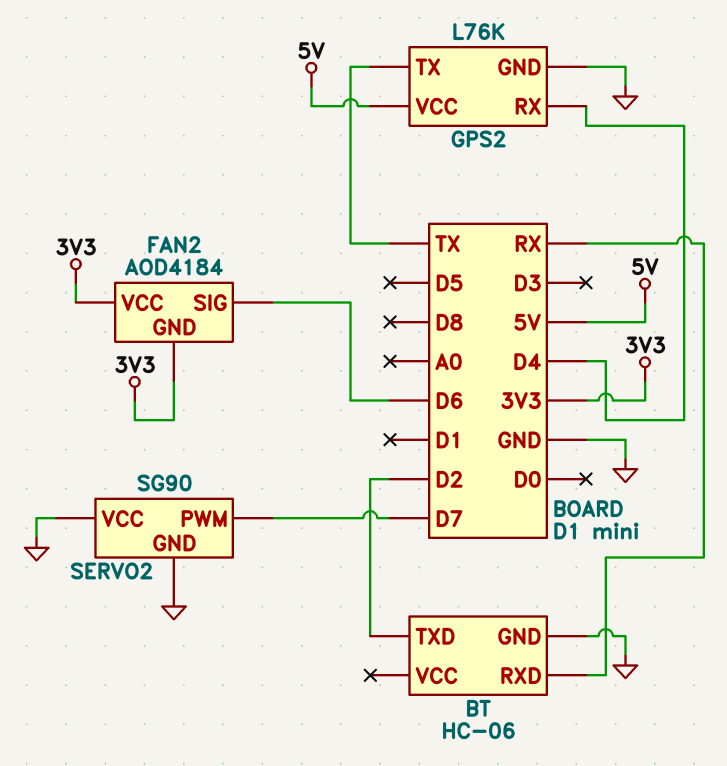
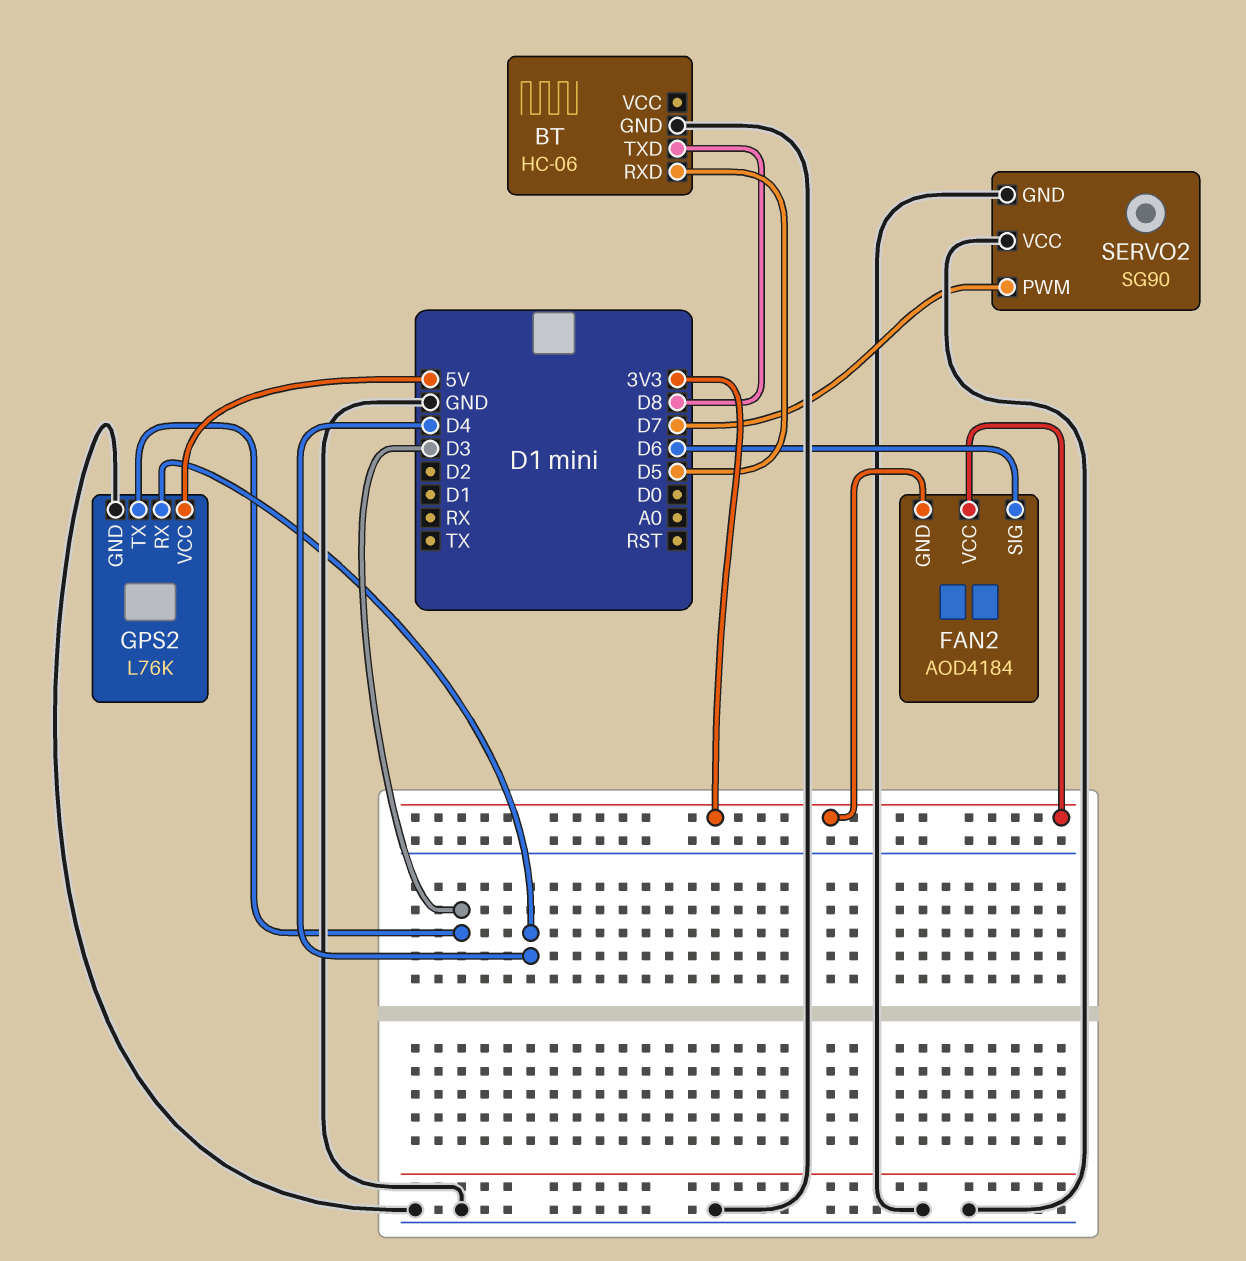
BT pin RXD: RX -> D5
BT pin TXD: D2 -> D8
GPS2 pin TX: TX -> D3

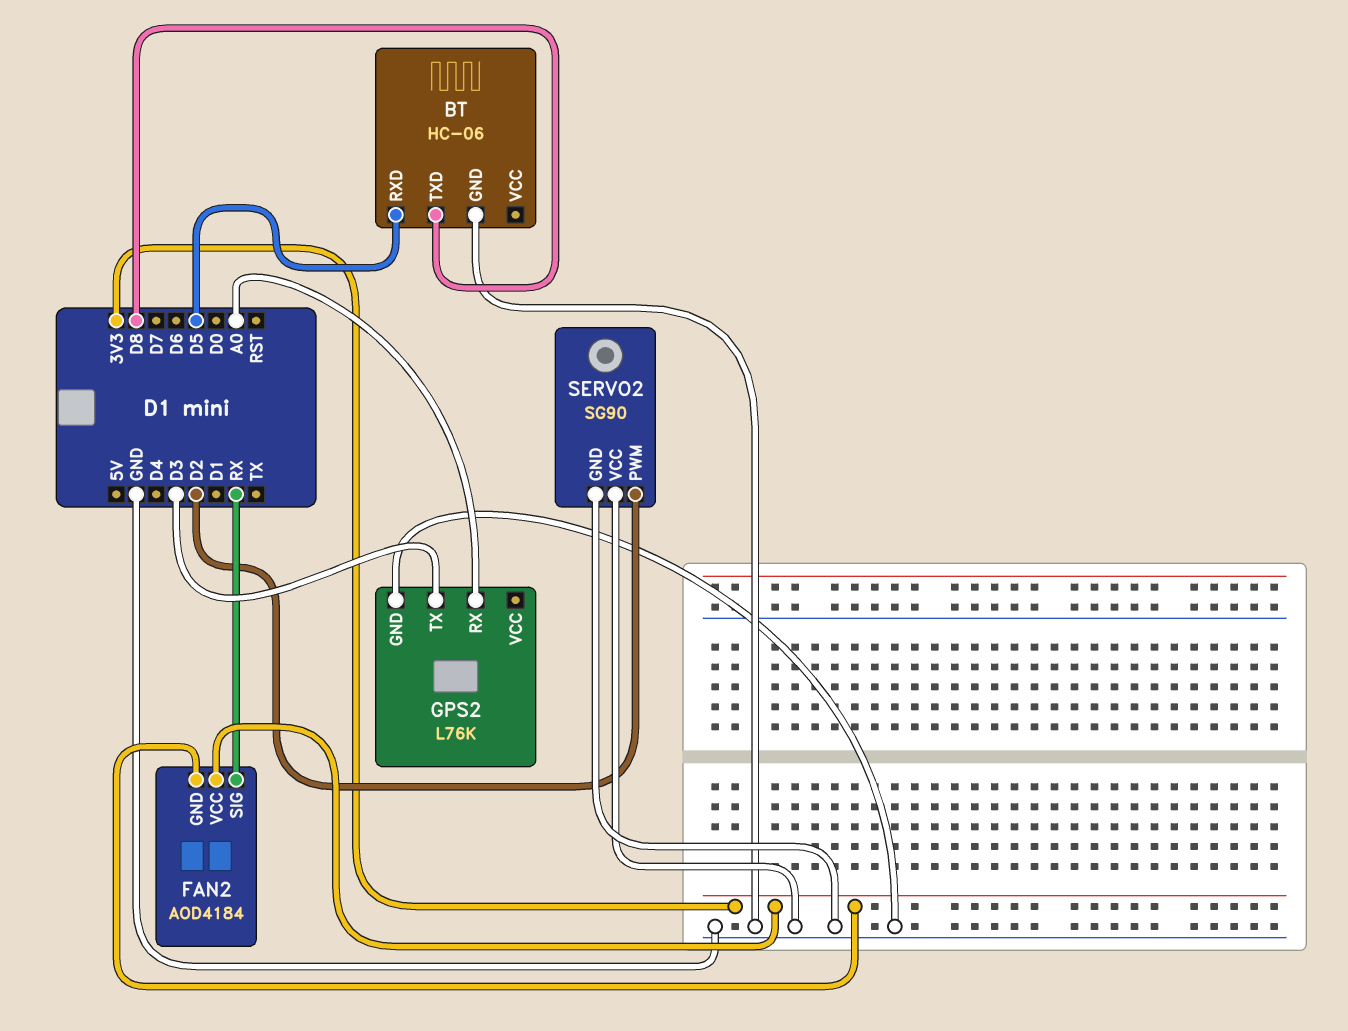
FAN2 pin SIG: D6 -> RX
GPS2 pin RX: D4 -> A0
GPS2 pin VCC: 5V -> none
SERVO2 pin PWM: D7 -> D2

